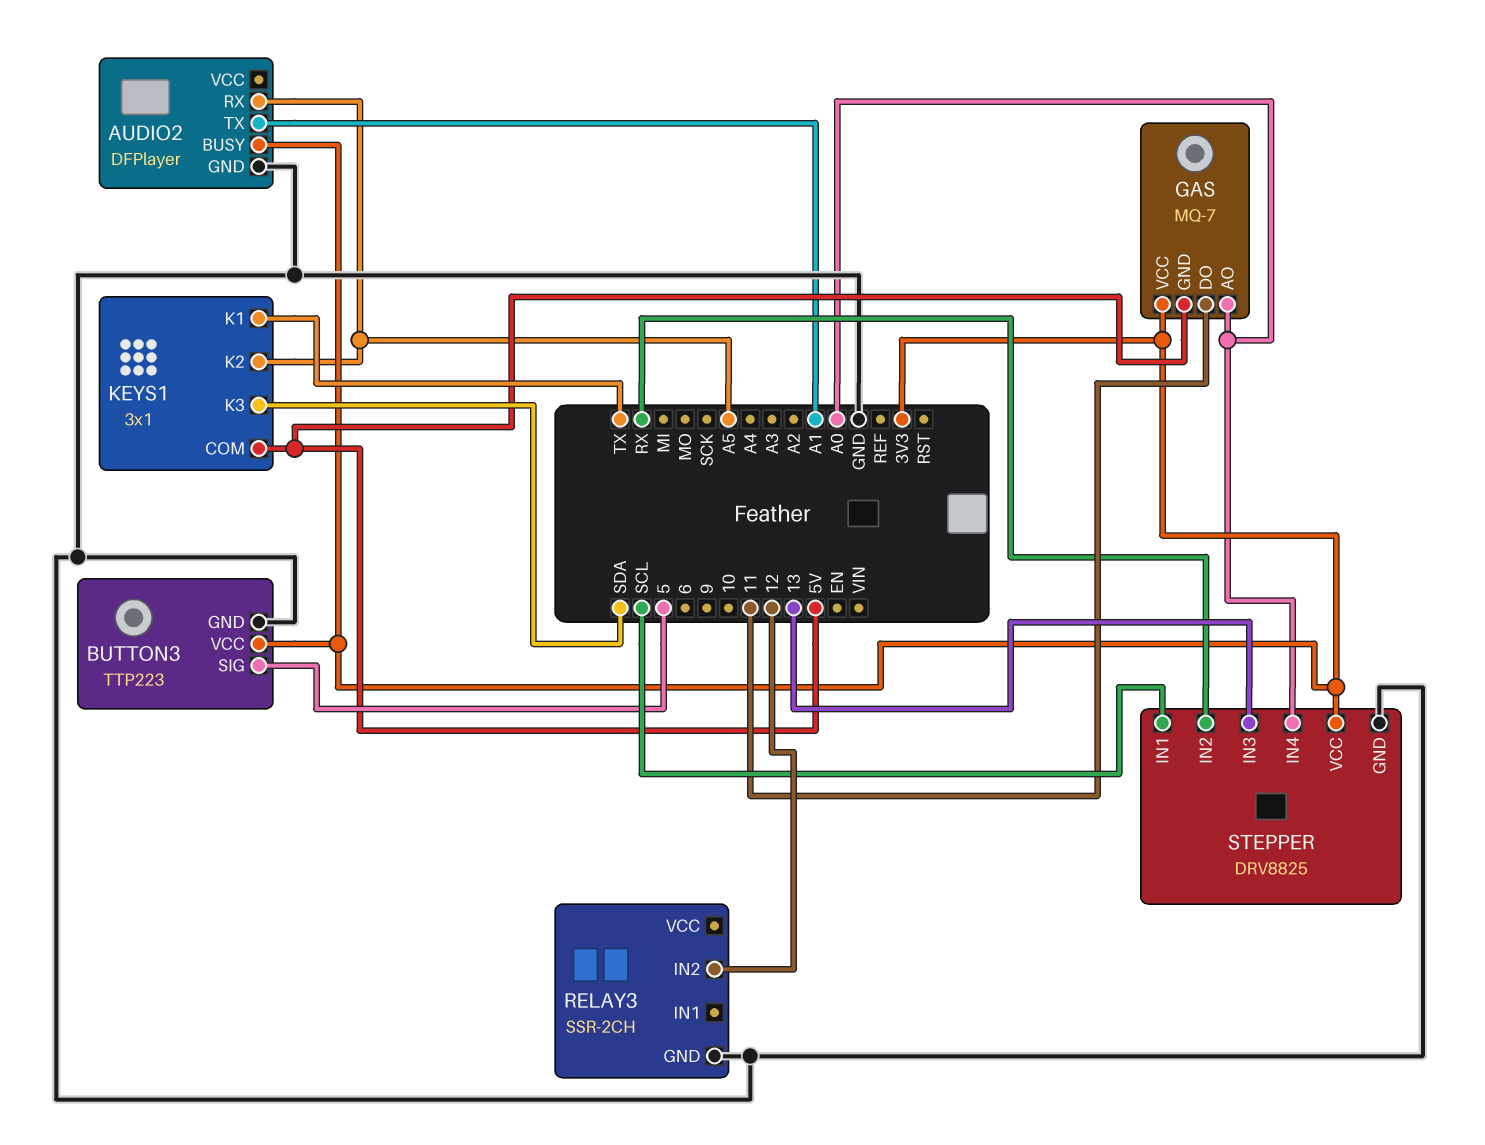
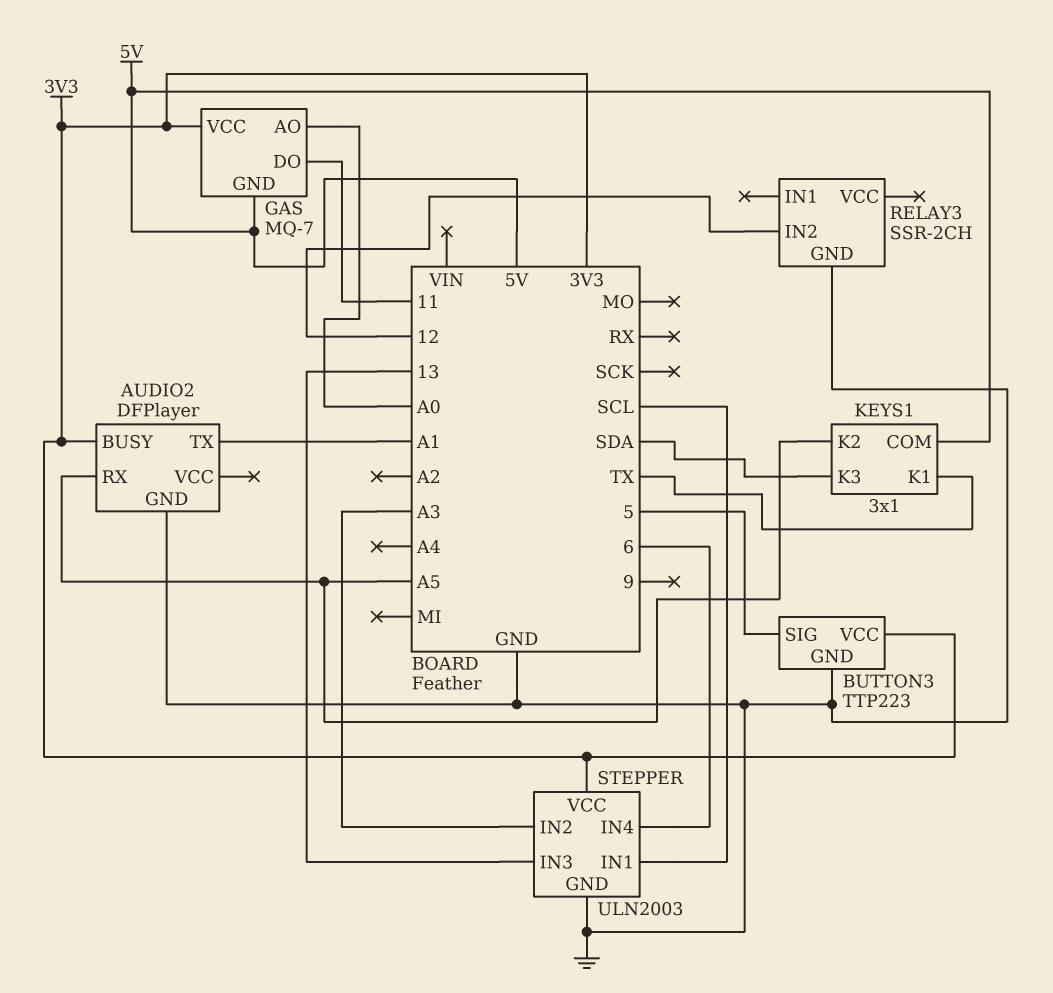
STEPPER: DRV8825 -> ULN2003
STEPPER pin IN2: RX -> A3
STEPPER pin IN4: A0 -> 6

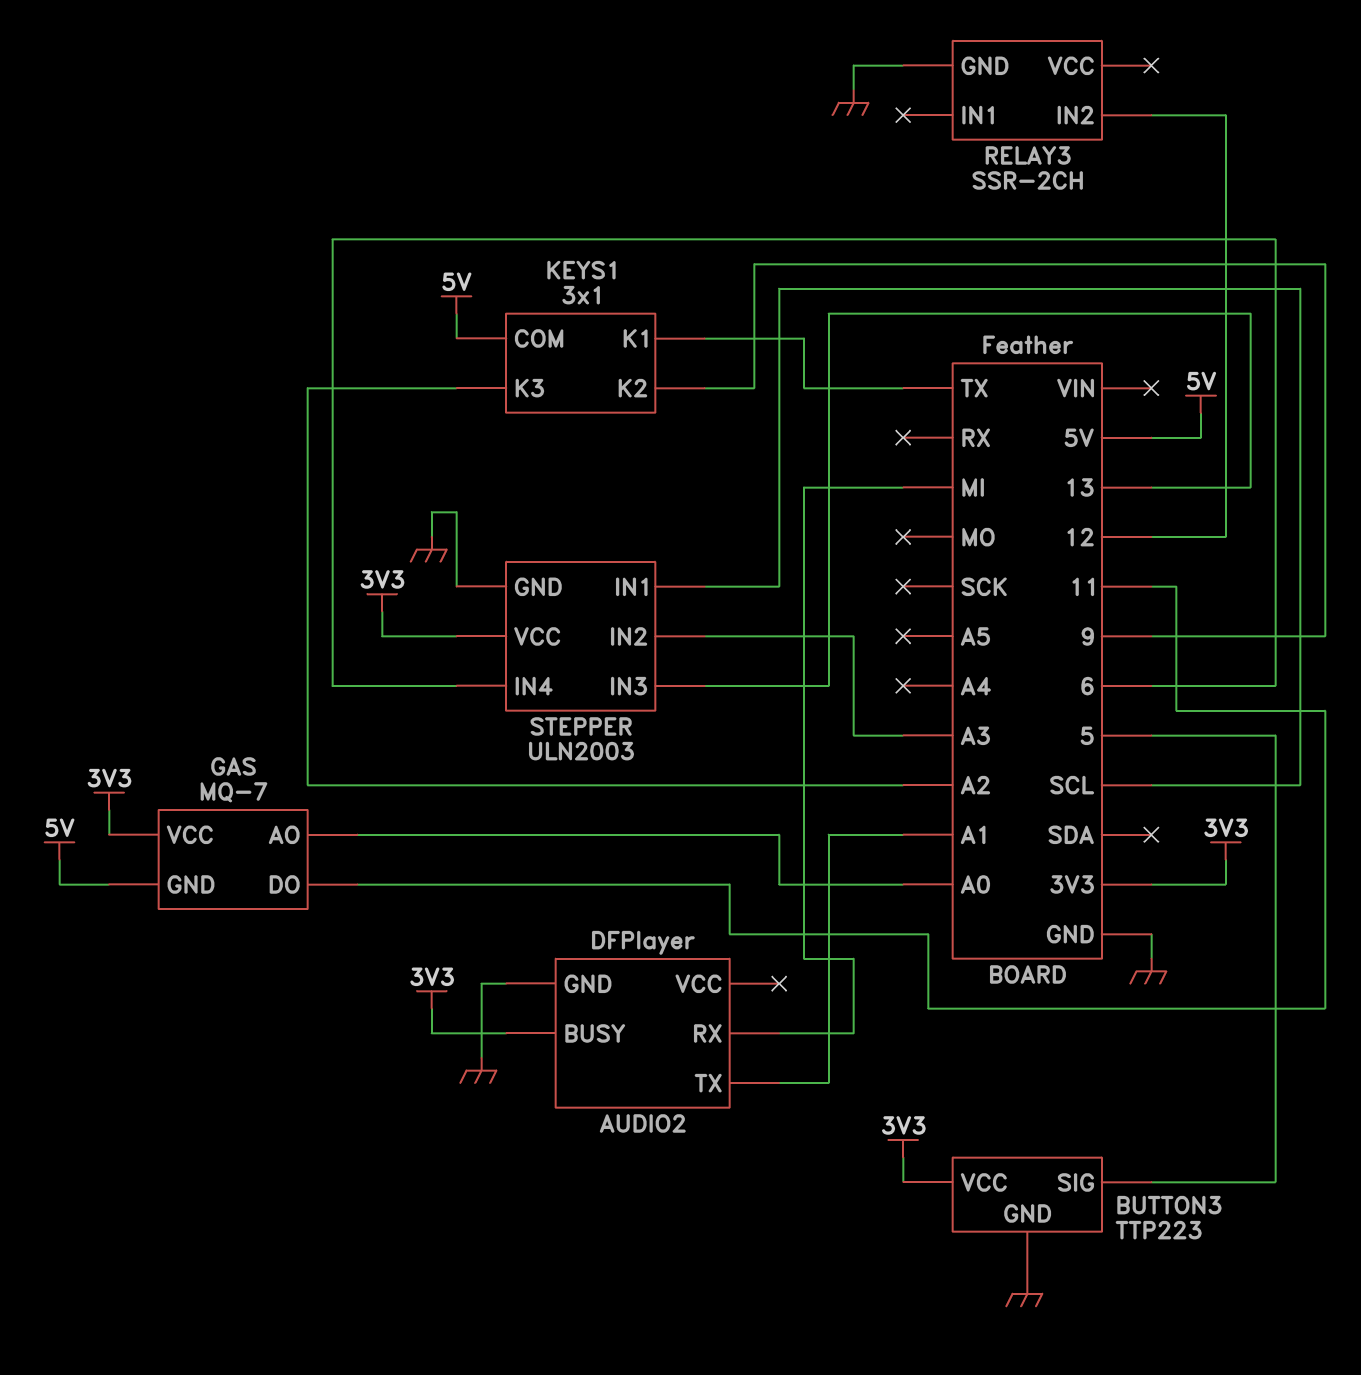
AUDIO2 pin RX: A5 -> MI
KEYS1 pin K2: A5 -> 9
KEYS1 pin K3: SDA -> A2

